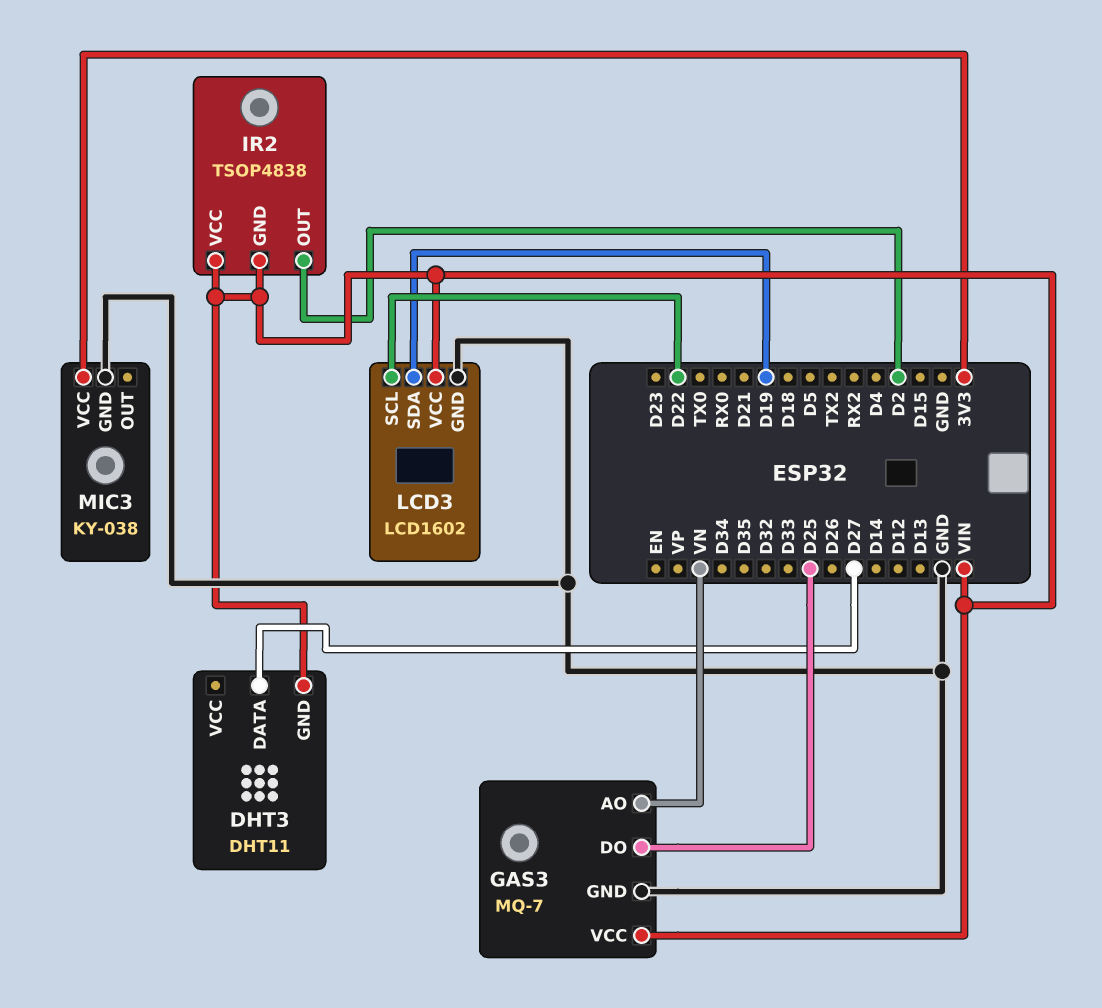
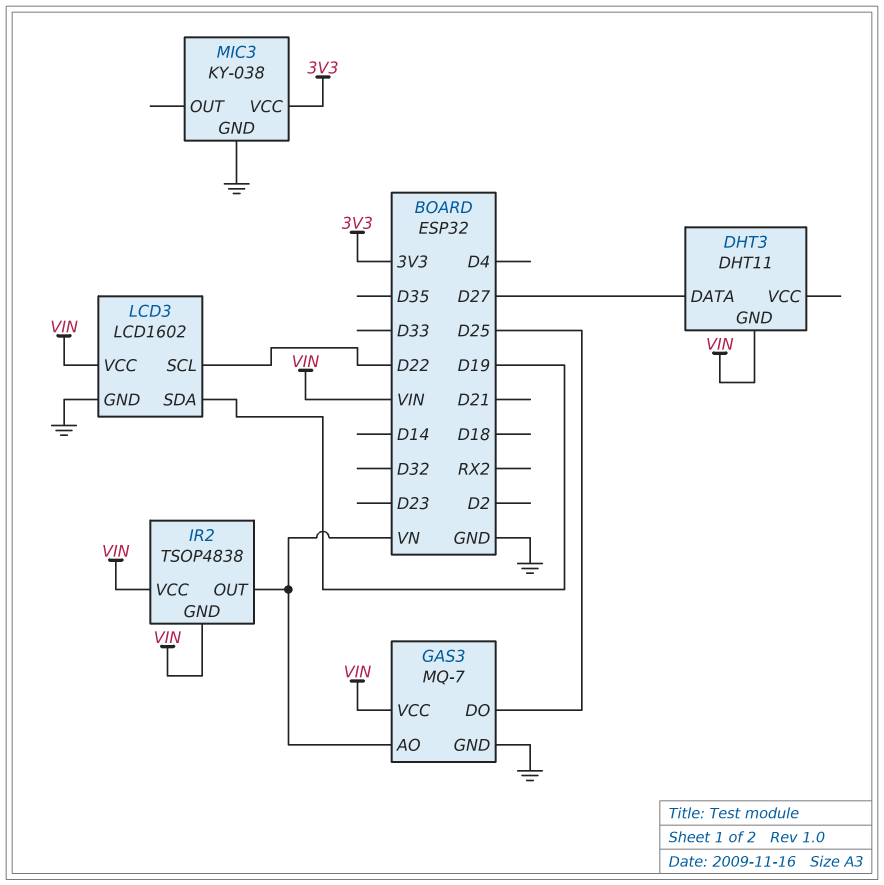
IR2 pin OUT: D2 -> VN

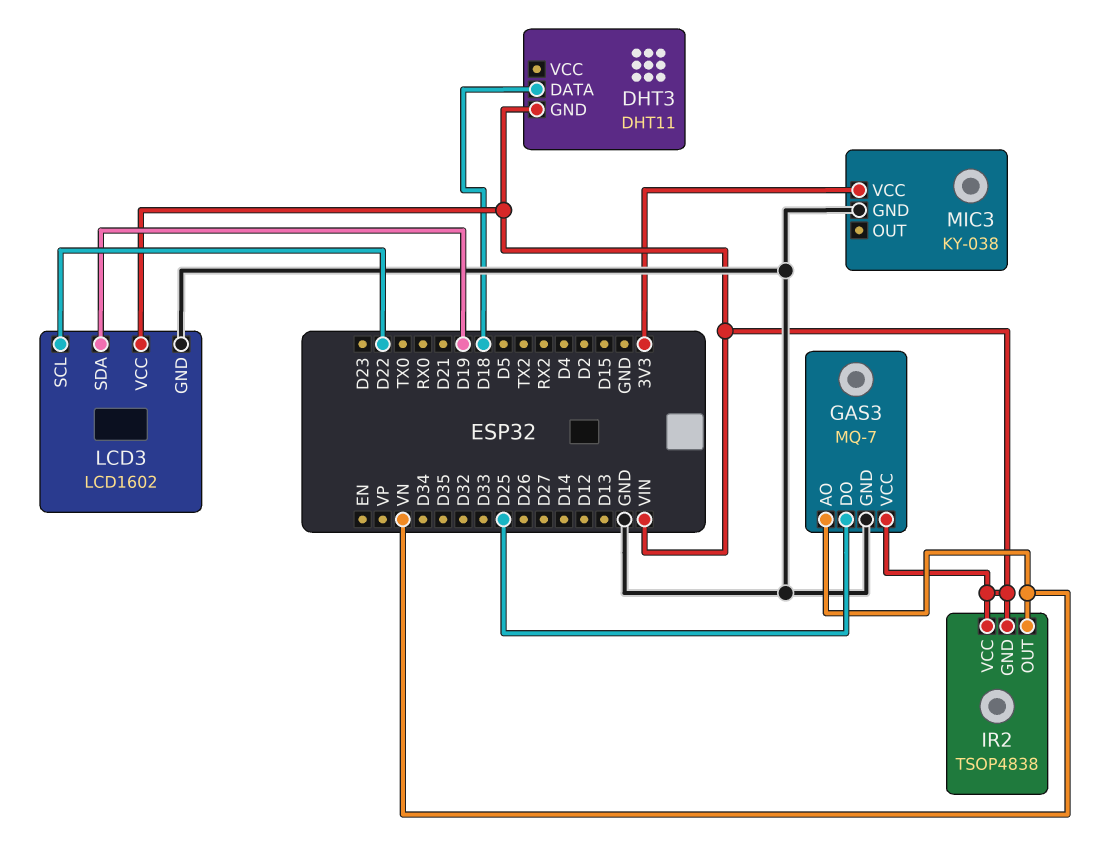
DHT3 pin DATA: D27 -> D18

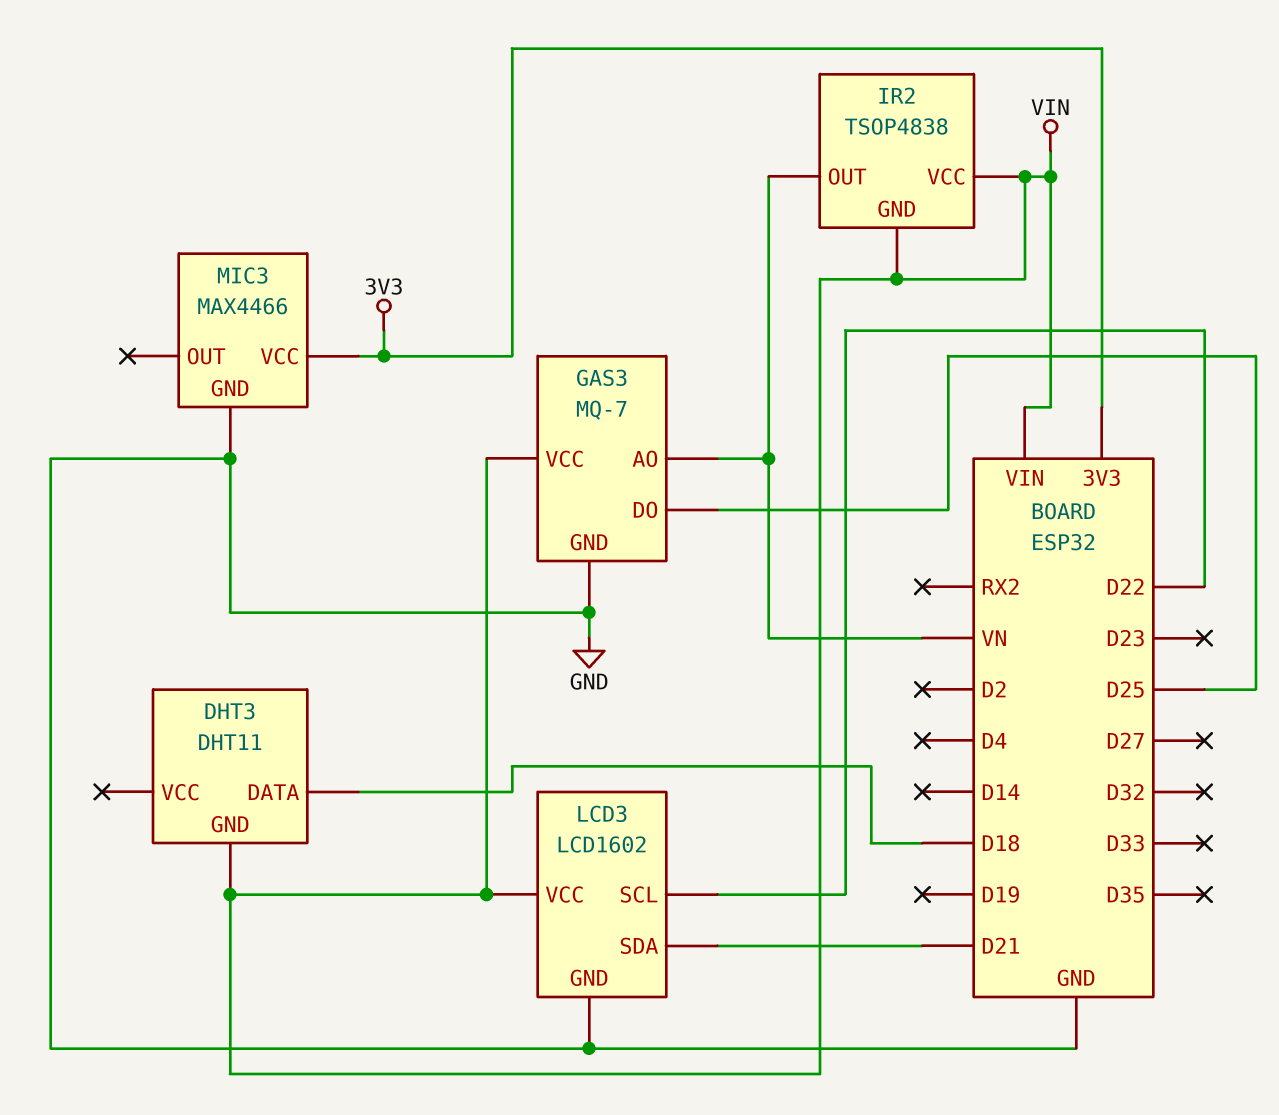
LCD3 pin SDA: D19 -> D21
MIC3: KY-038 -> MAX4466

